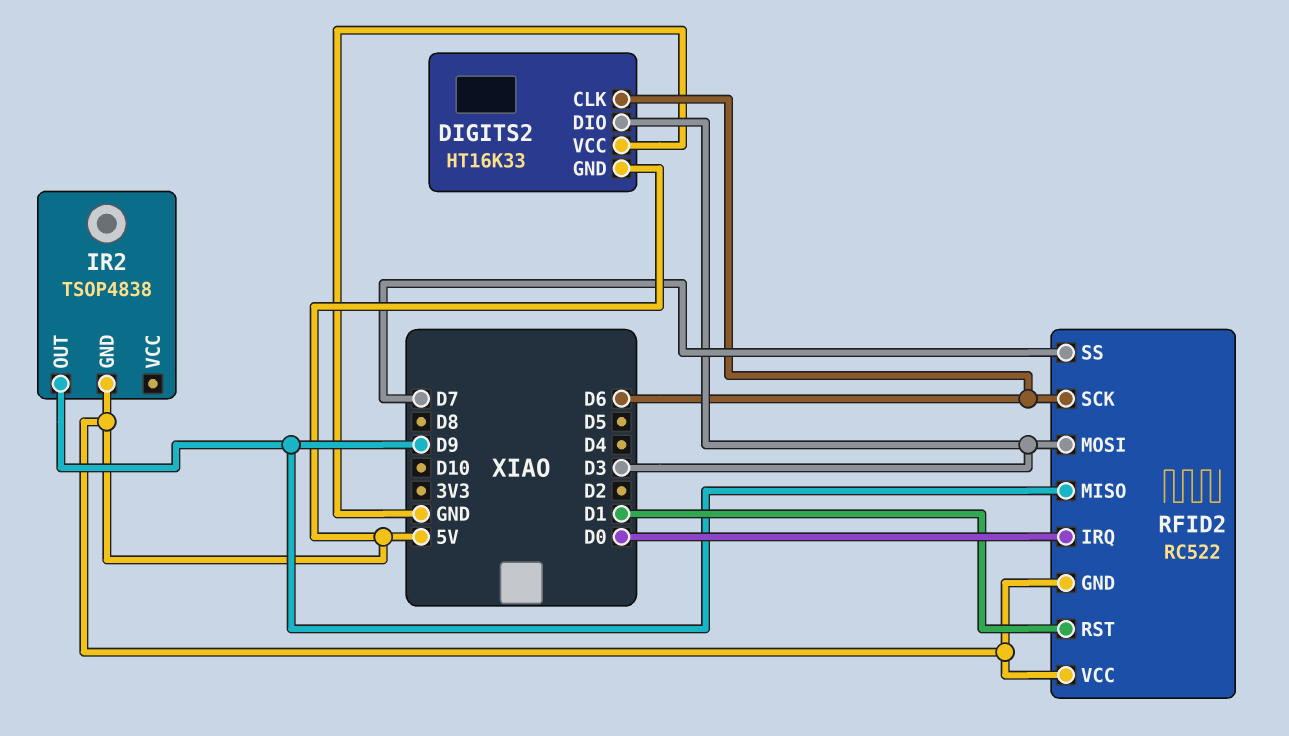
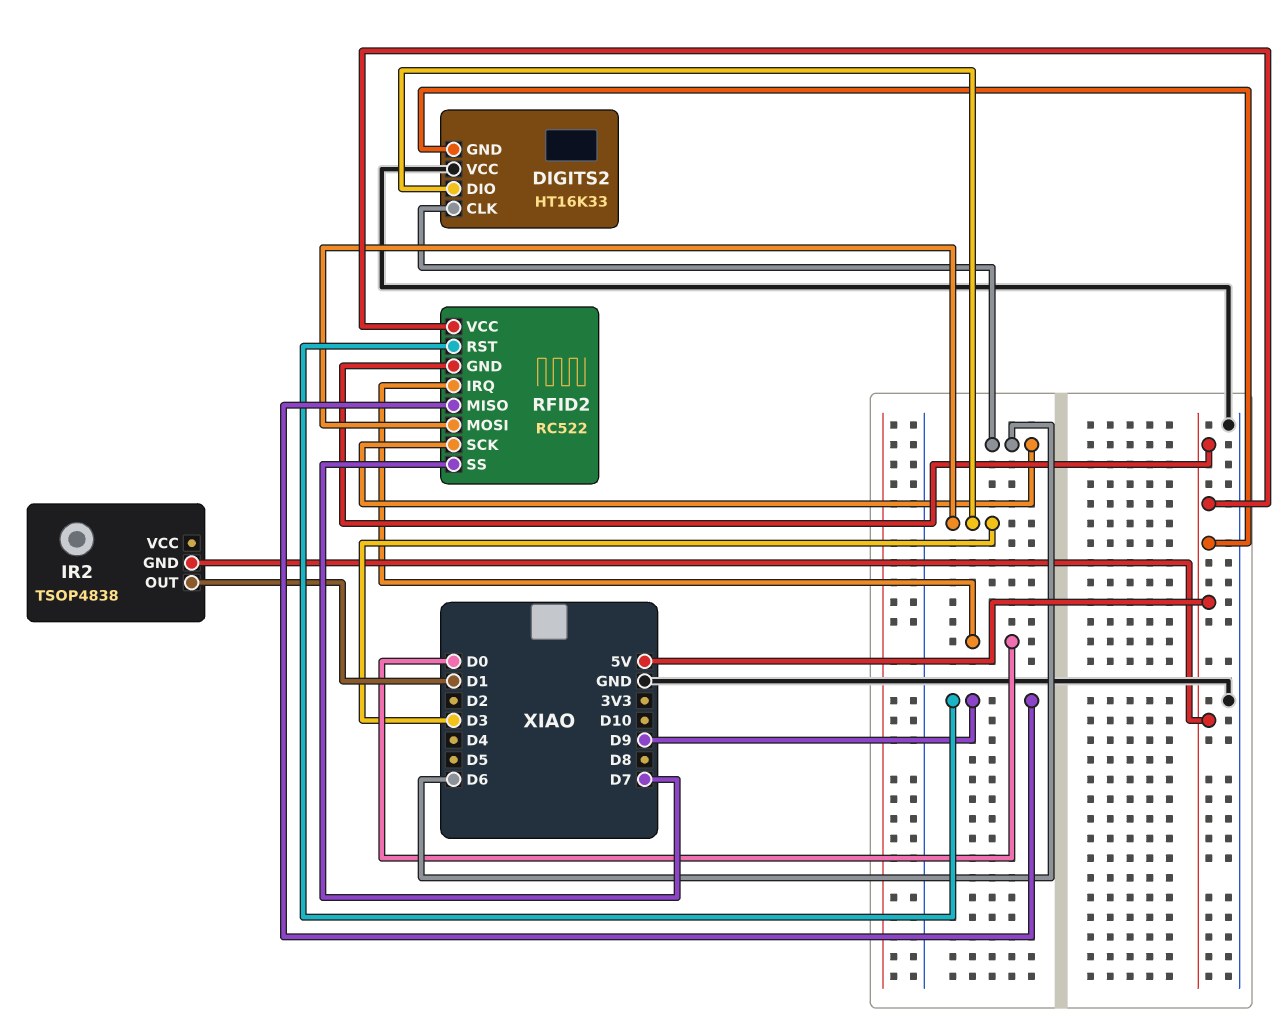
IR2 pin OUT: D9 -> D1
RFID2 pin RST: D1 -> D9

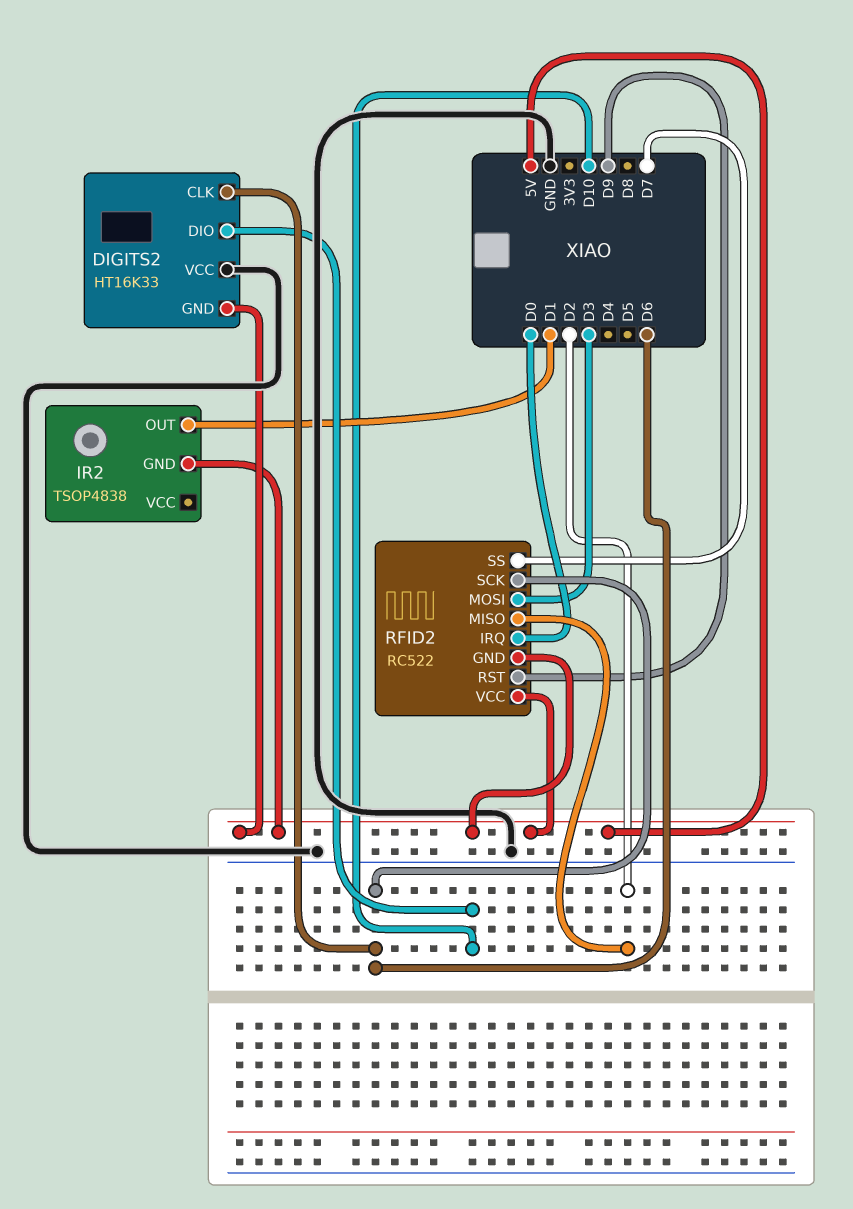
DIGITS2 pin DIO: D3 -> D10
RFID2 pin MISO: D9 -> D2

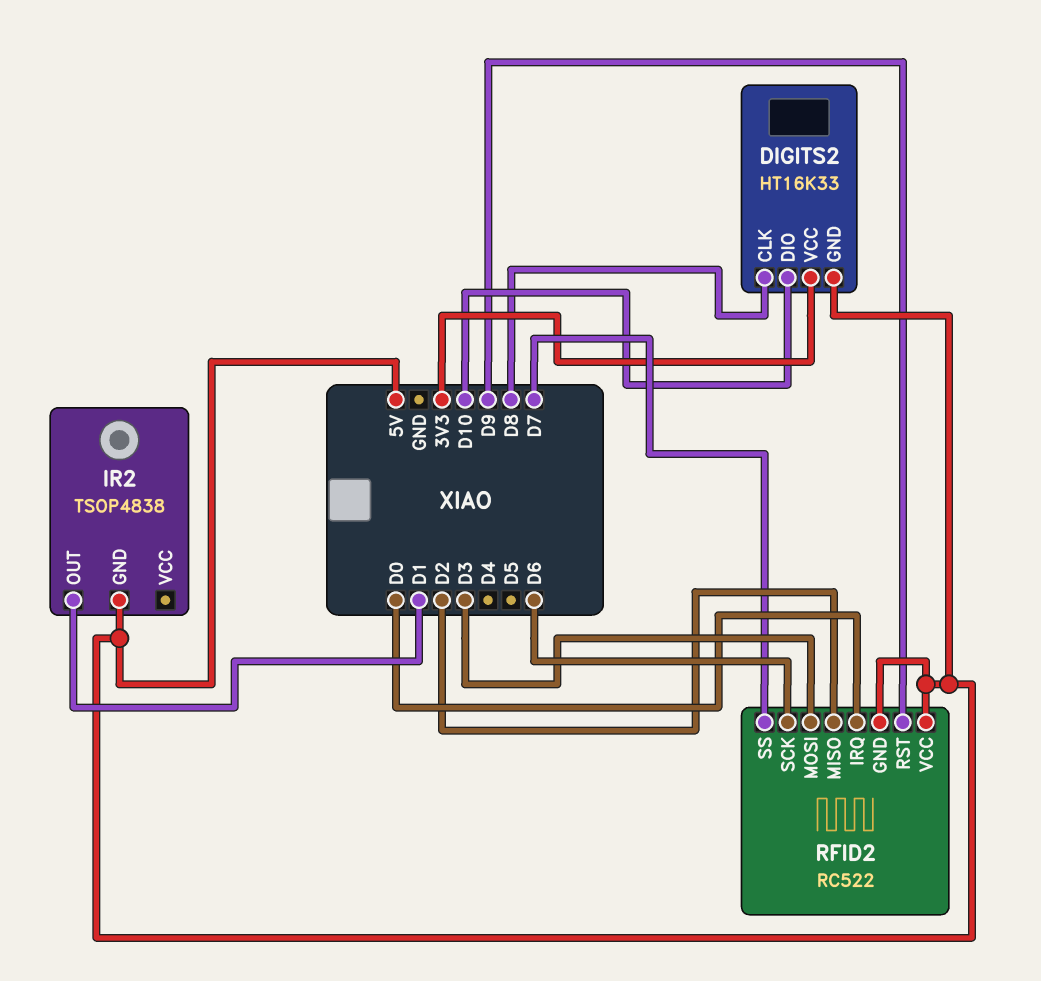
DIGITS2 pin CLK: D6 -> D8
DIGITS2 pin VCC: GND -> 3V3

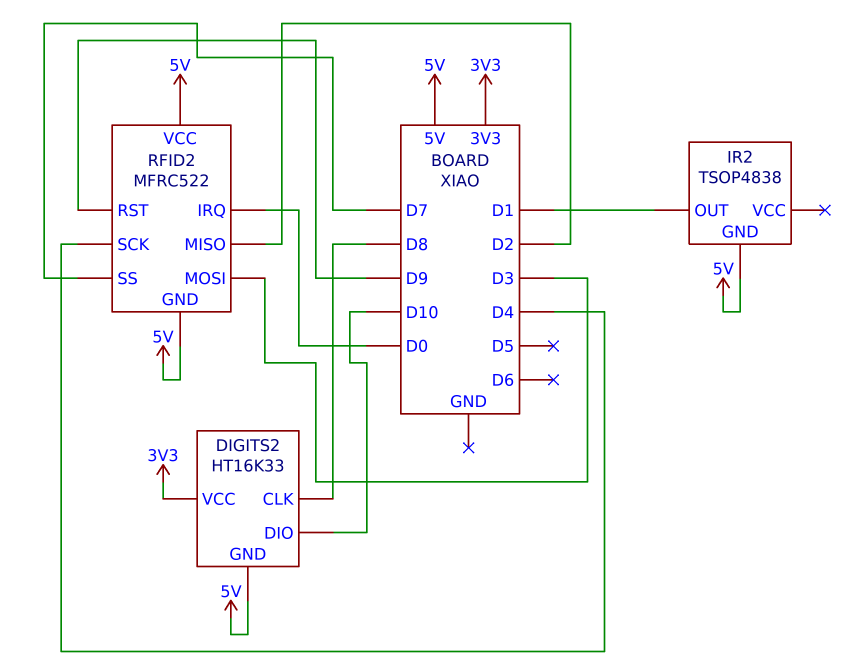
RFID2: RC522 -> MFRC522
RFID2 pin SCK: D6 -> D4

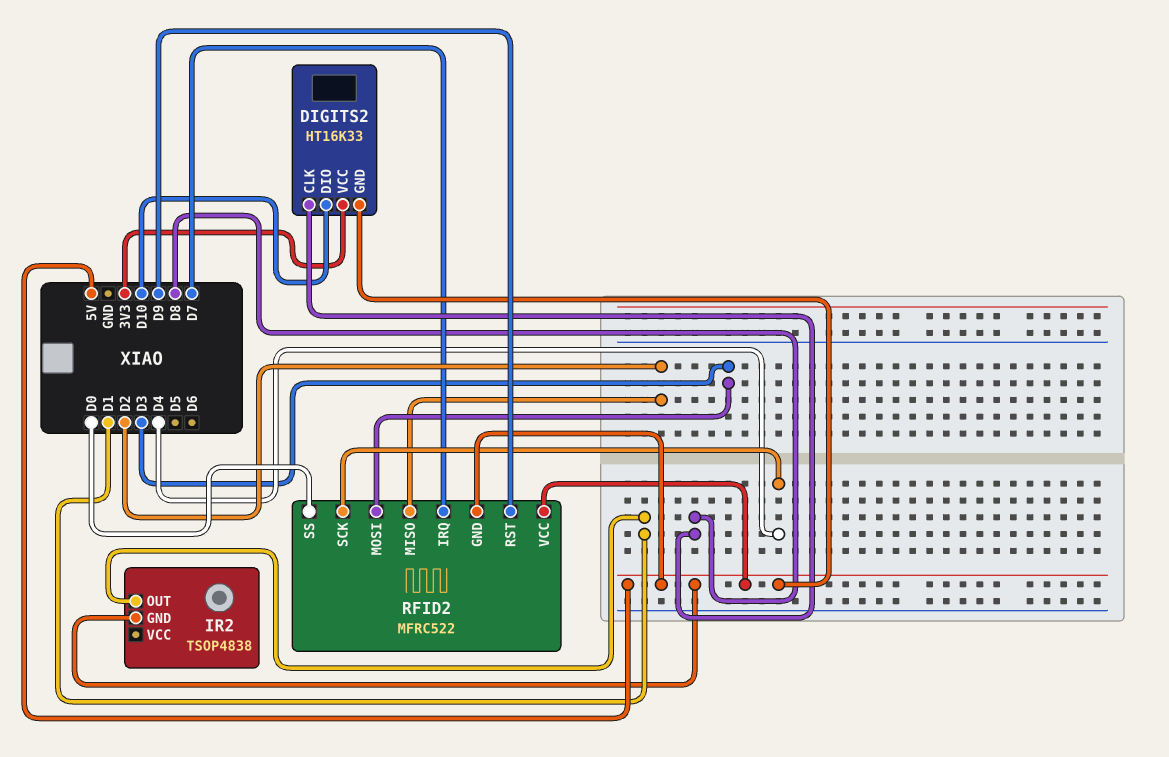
RFID2 pin IRQ: D0 -> D7
RFID2 pin SS: D7 -> D0

